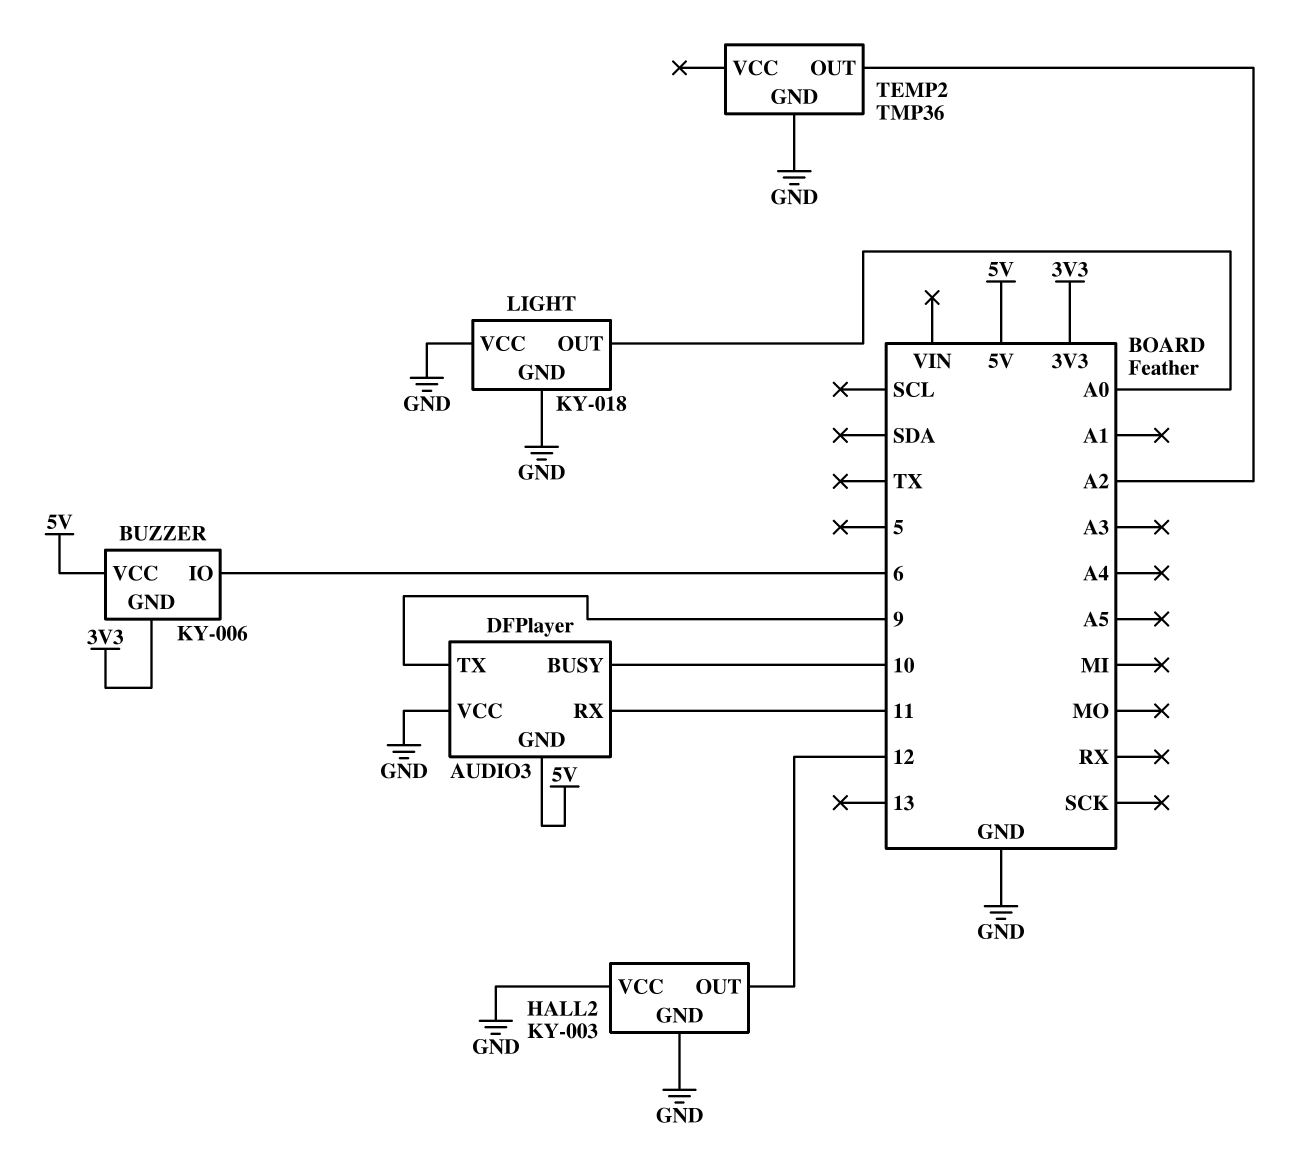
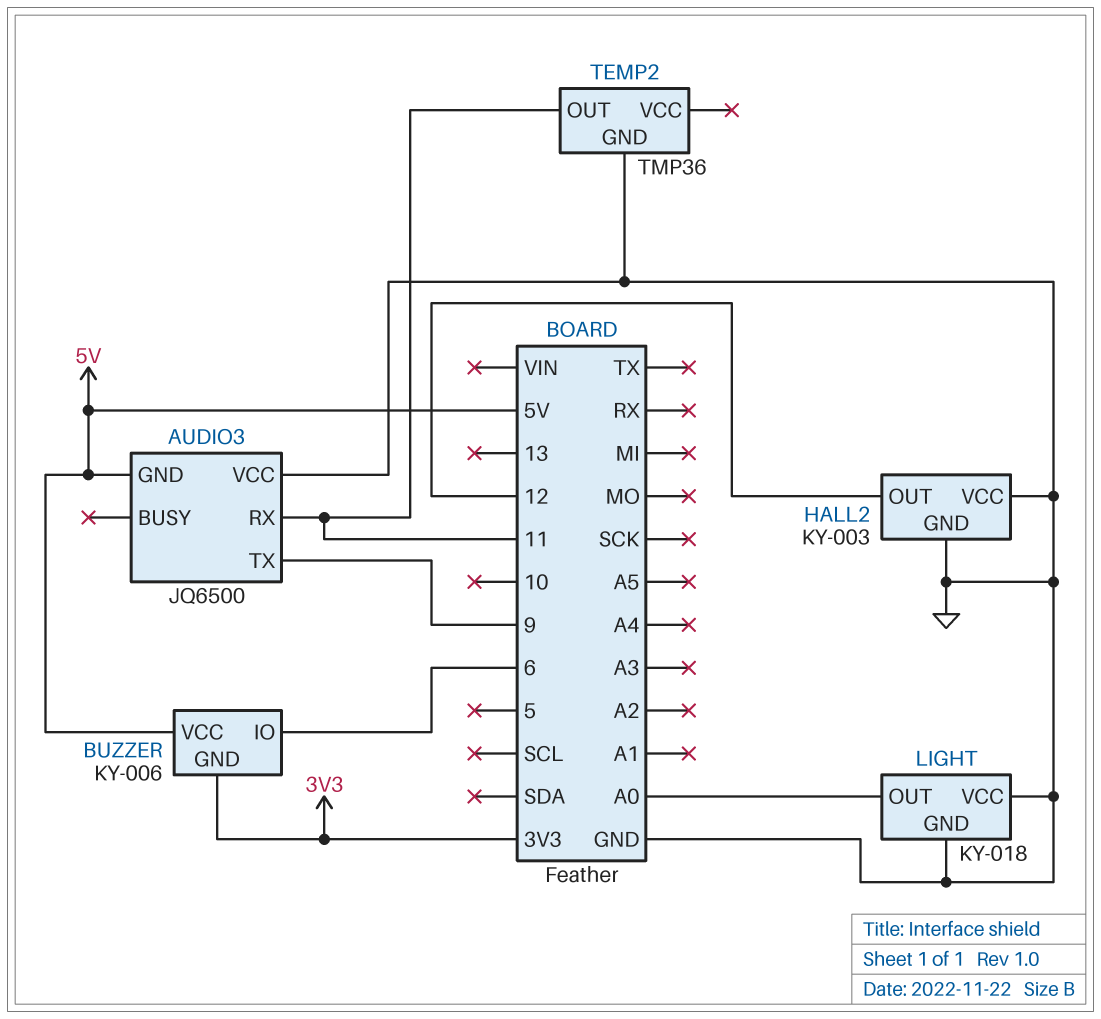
AUDIO3: DFPlayer -> JQ6500
AUDIO3 pin BUSY: 10 -> none
TEMP2 pin OUT: A2 -> 11

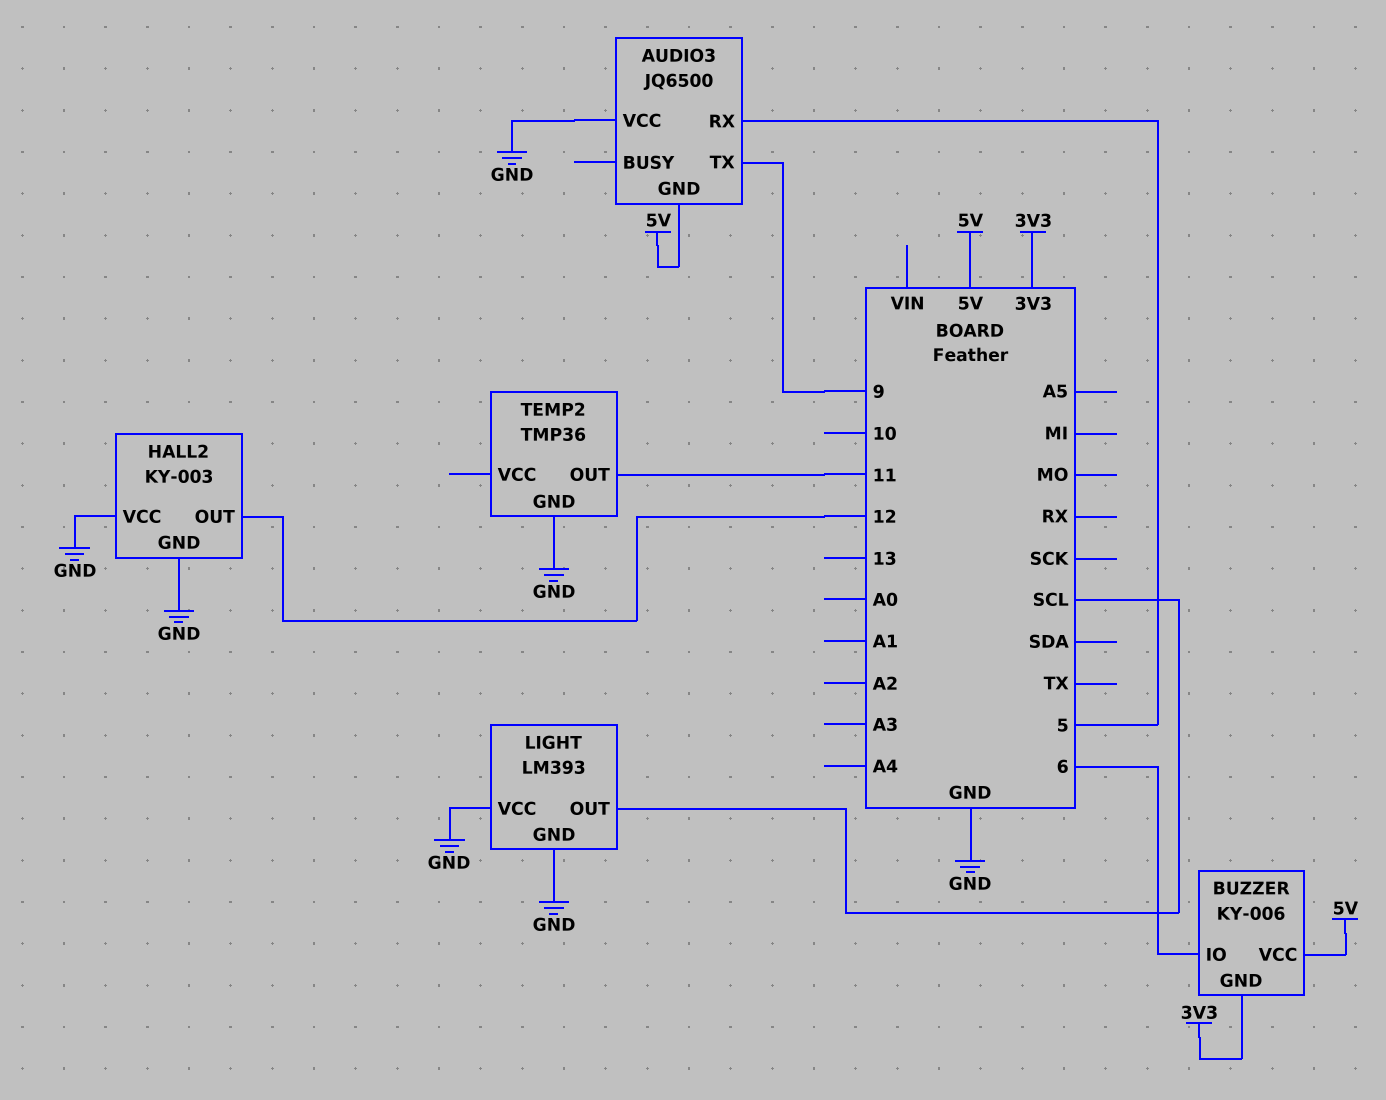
AUDIO3 pin RX: 11 -> 5
LIGHT: KY-018 -> LM393
LIGHT pin OUT: A0 -> SCL

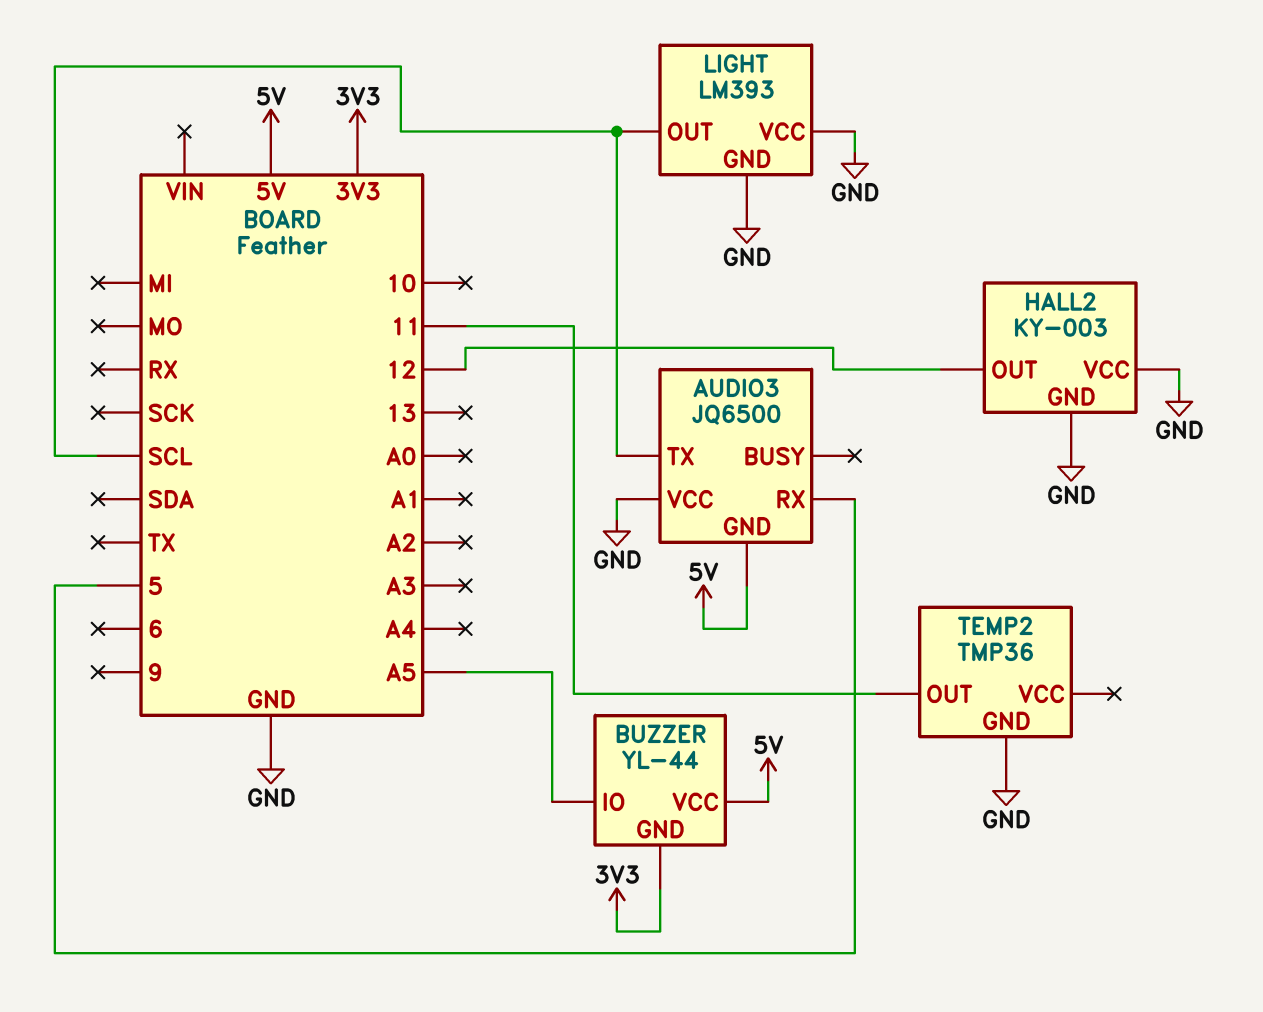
AUDIO3 pin TX: 9 -> SCL
BUZZER: KY-006 -> YL-44
BUZZER pin IO: 6 -> A5

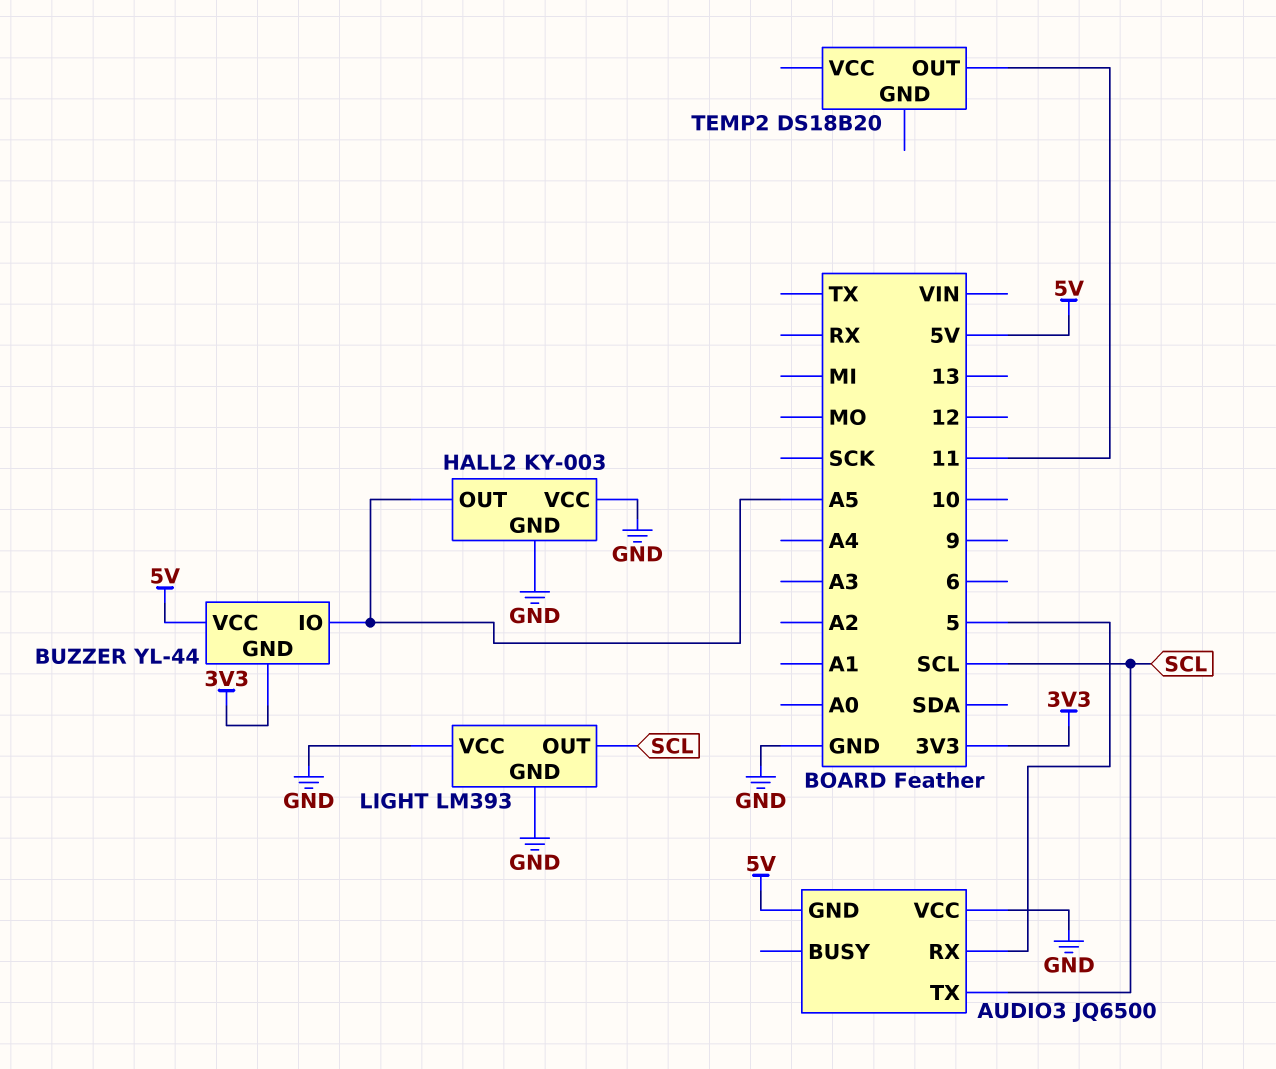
HALL2 pin OUT: 12 -> A5
TEMP2: TMP36 -> DS18B20
TEMP2 pin GND: GND -> none

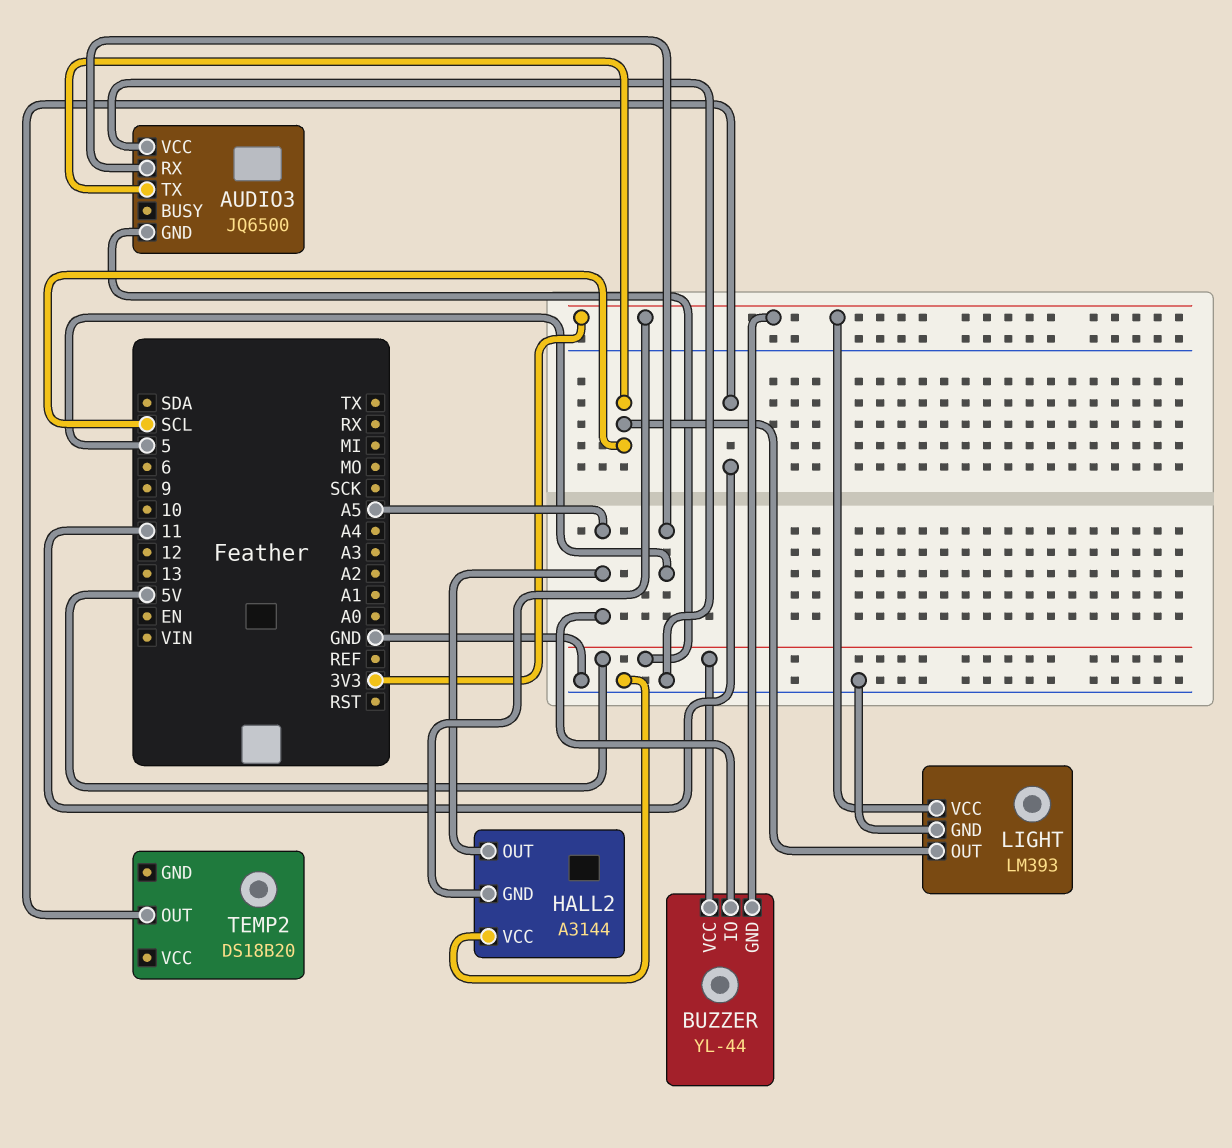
HALL2: KY-003 -> A3144
HALL2 pin GND: GND -> 3V3
LIGHT pin VCC: GND -> 3V3

